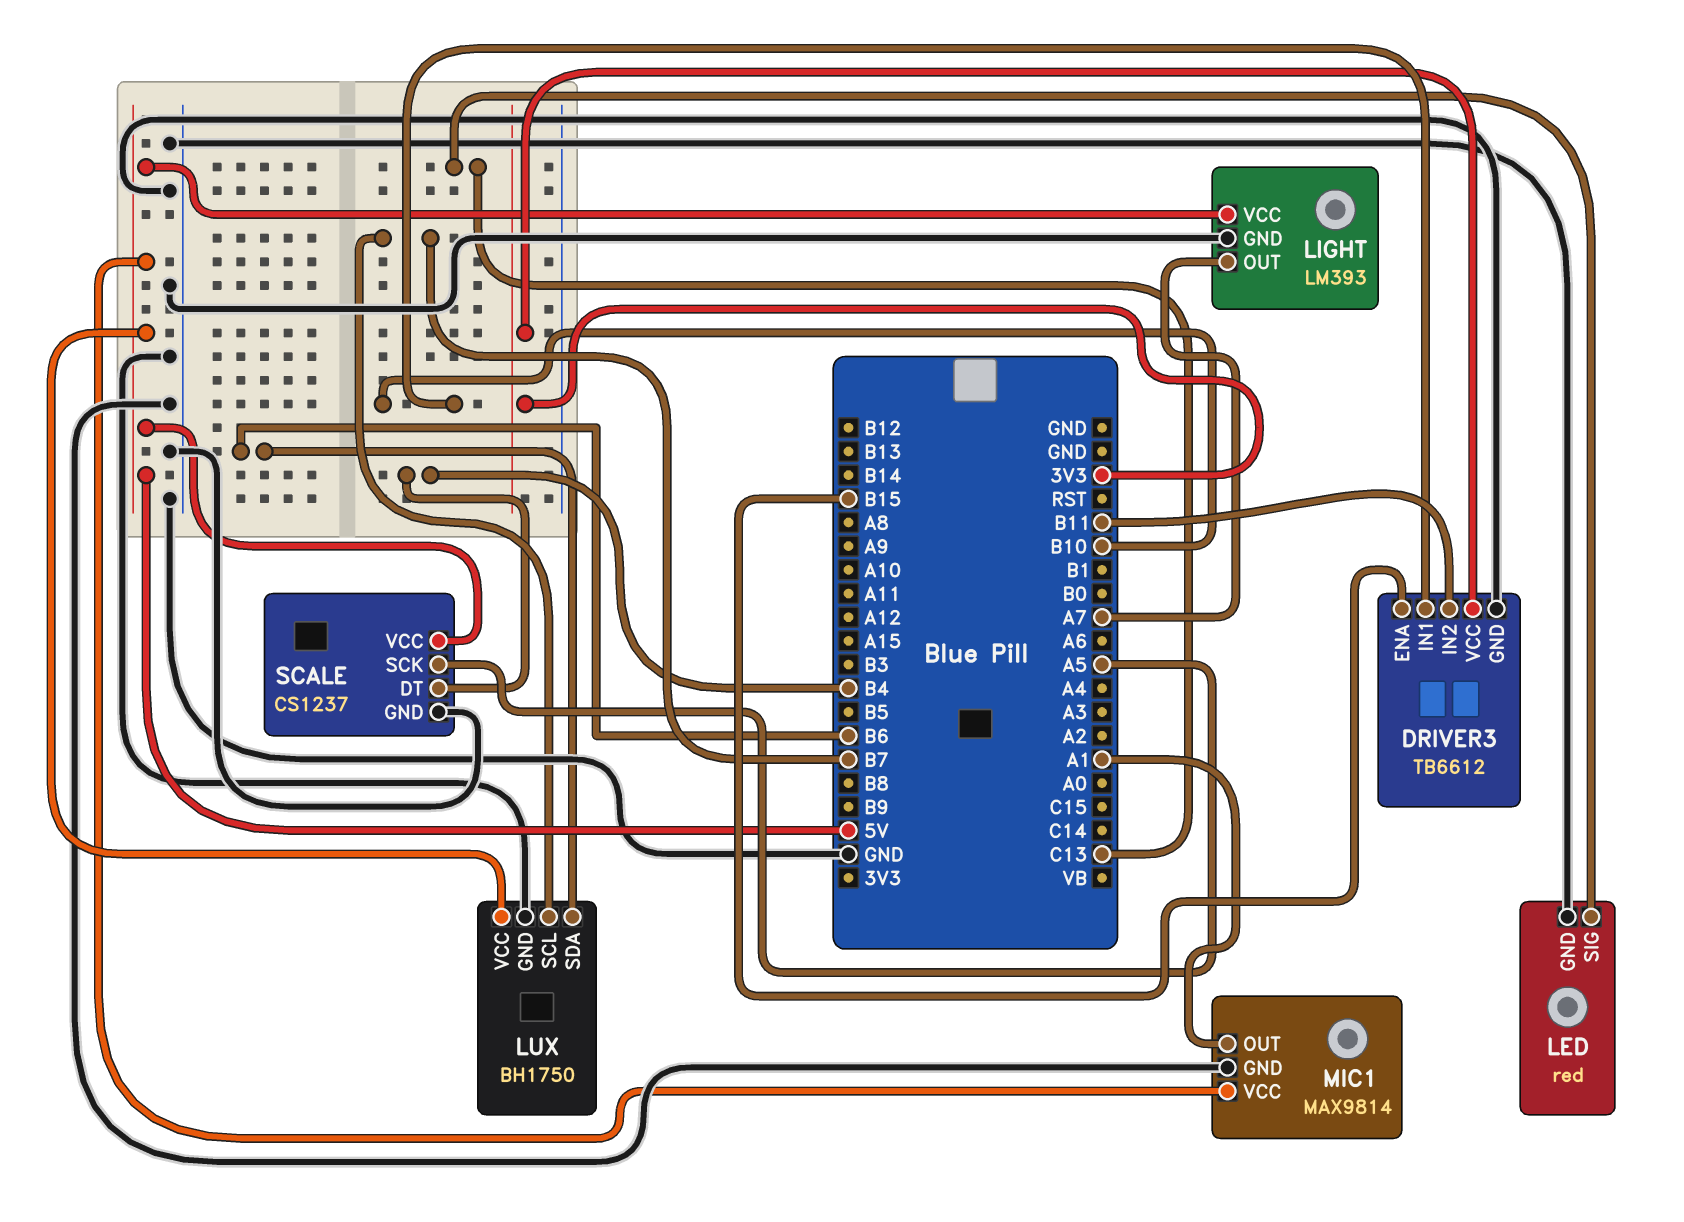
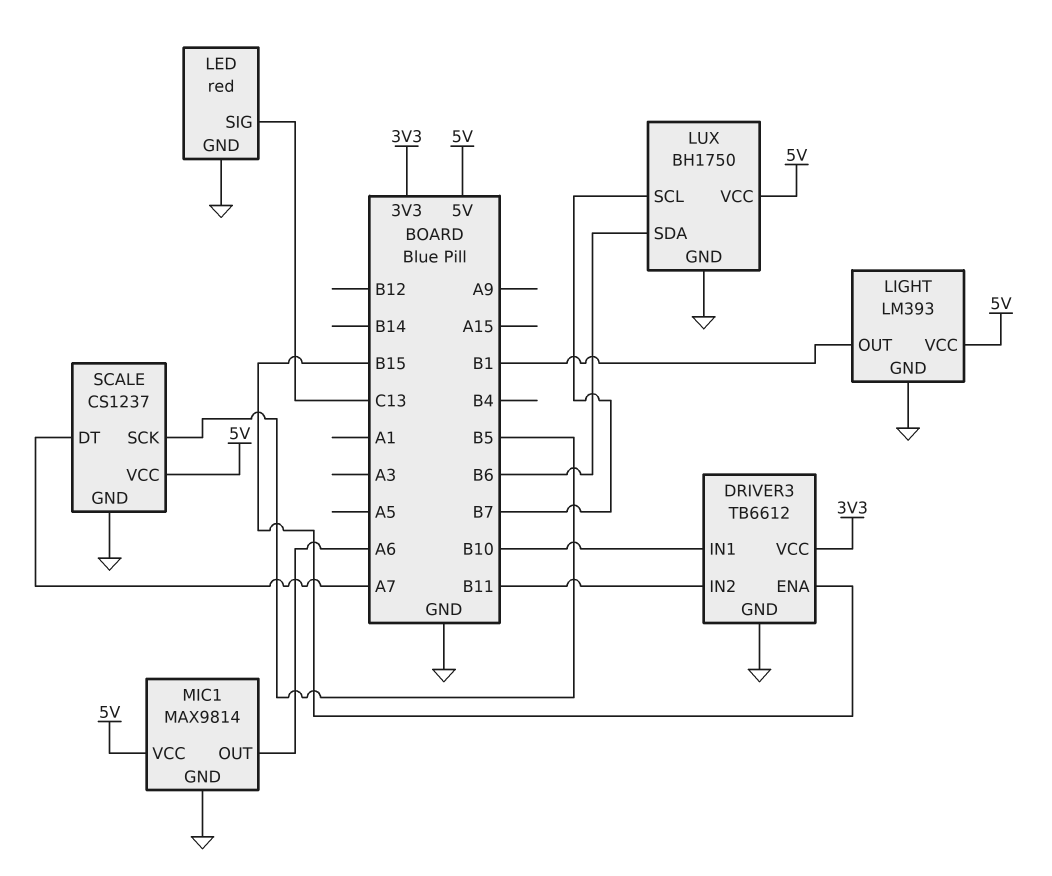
LIGHT pin OUT: A7 -> B1
MIC1 pin OUT: A1 -> A6
SCALE pin DT: B4 -> A7
SCALE pin SCK: A5 -> B5

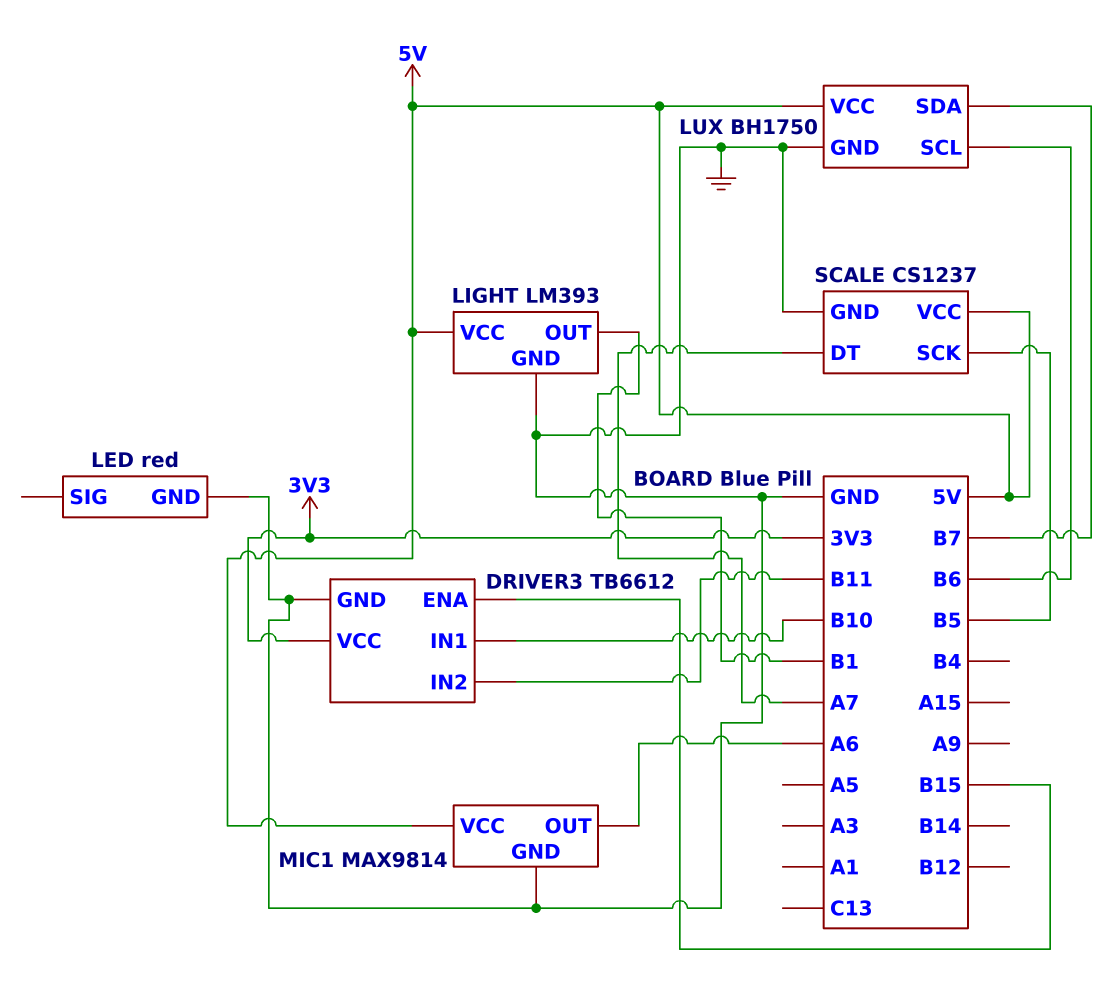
LED pin SIG: C13 -> none
LUX pin SCL: B7 -> B6
LUX pin SDA: B6 -> B7

